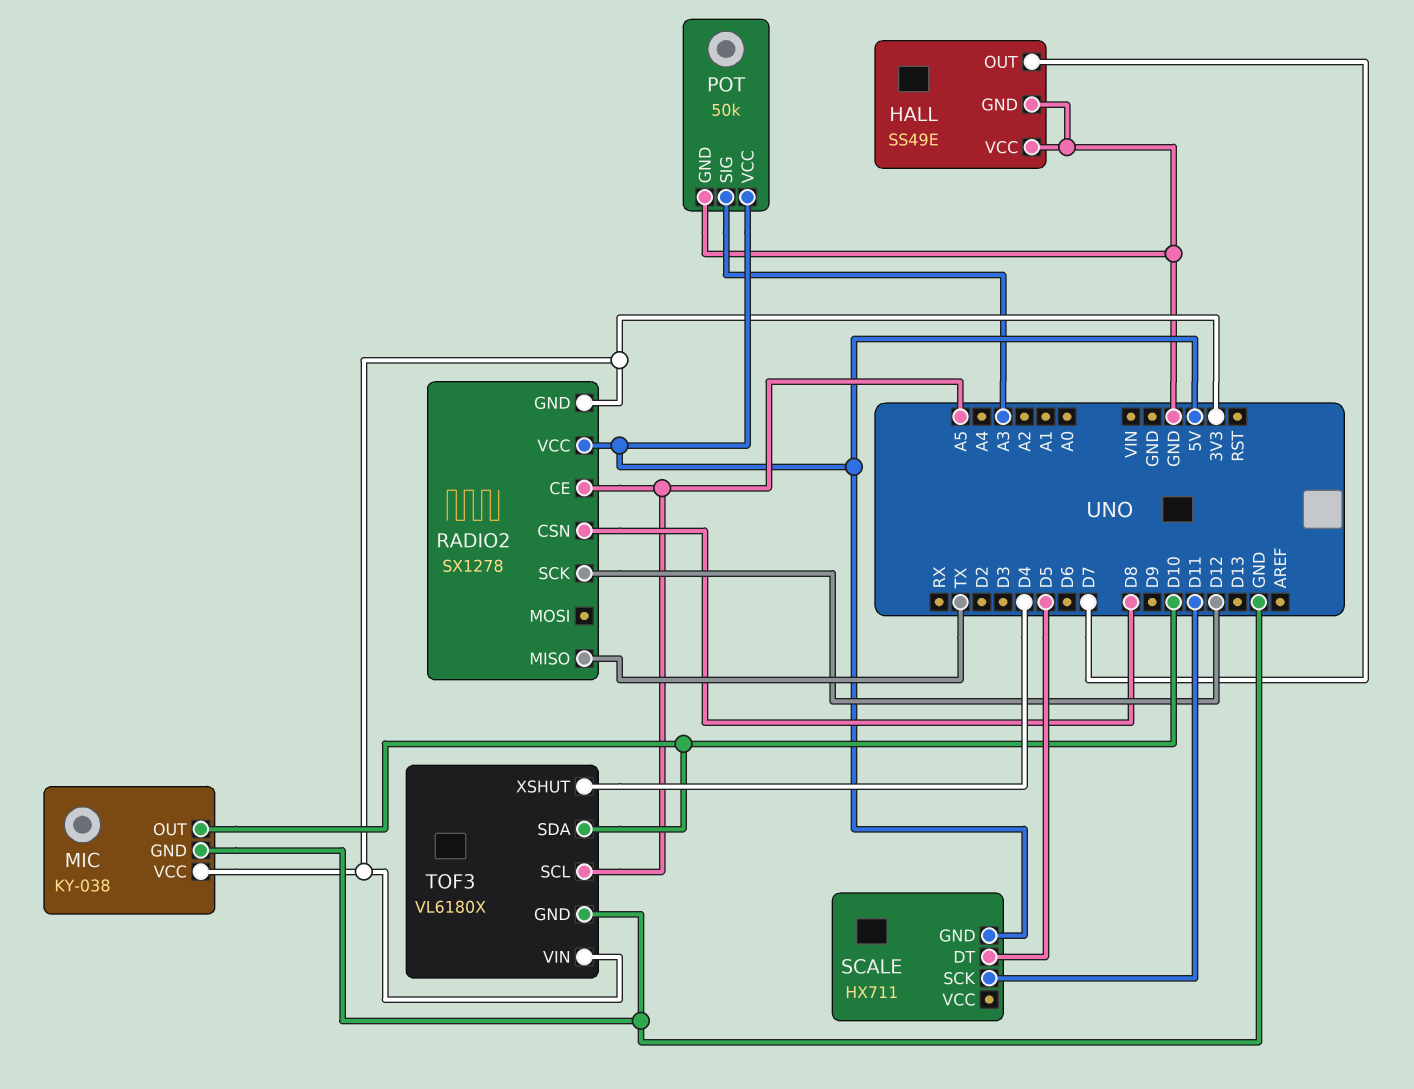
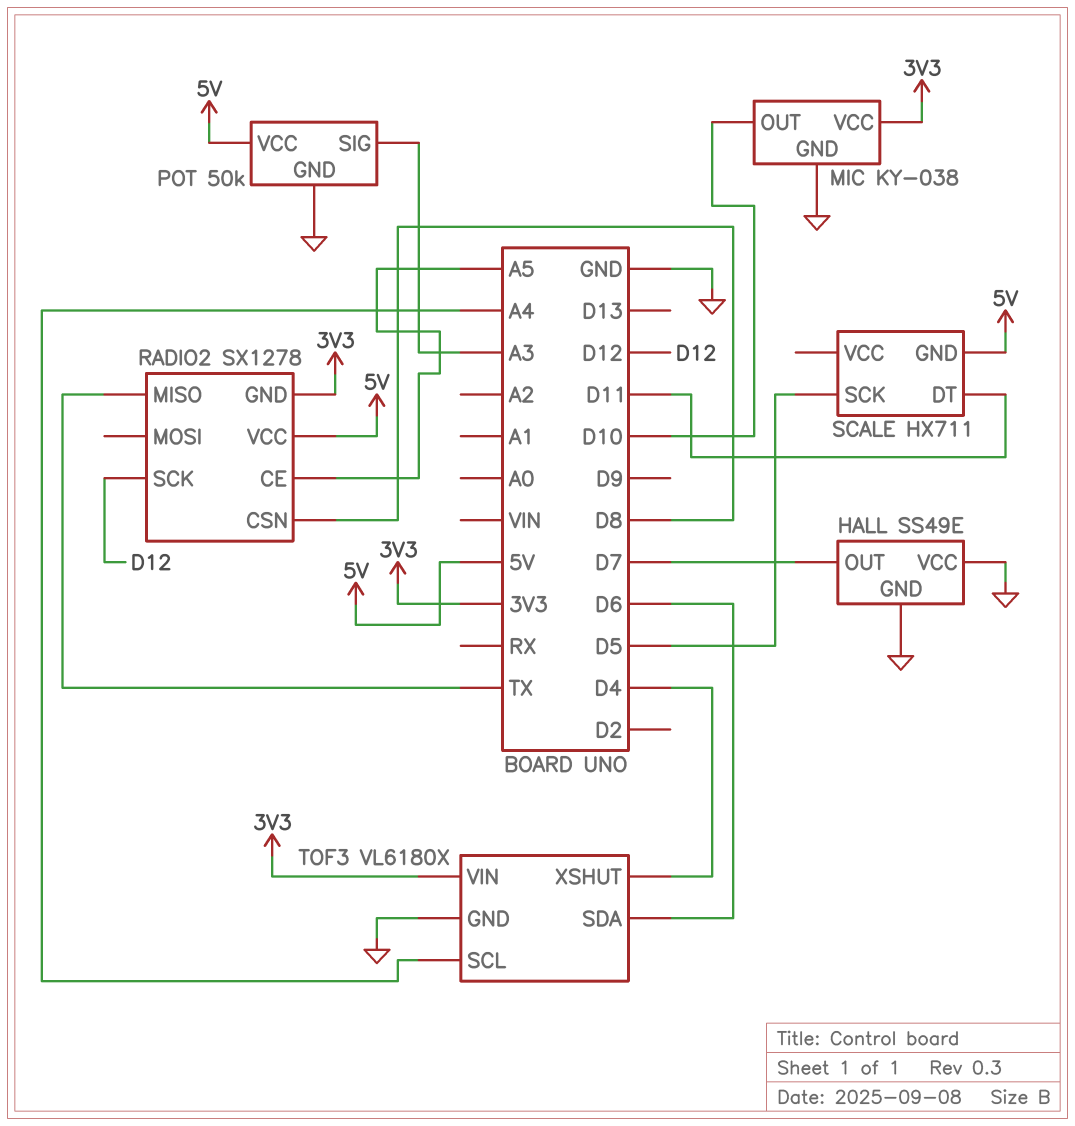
SCALE pin DT: D5 -> D11
SCALE pin SCK: D11 -> D5
TOF3 pin SCL: A5 -> A4
TOF3 pin SDA: D10 -> D6

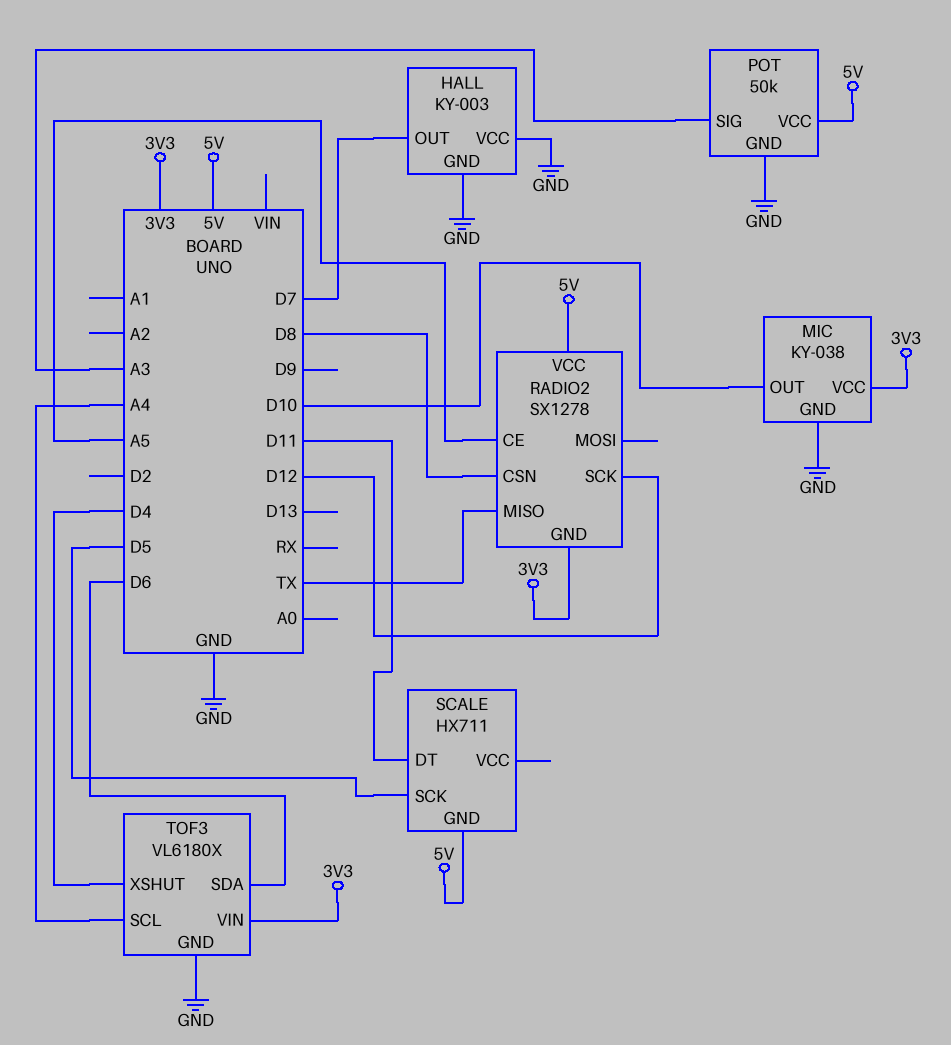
HALL: SS49E -> KY-003

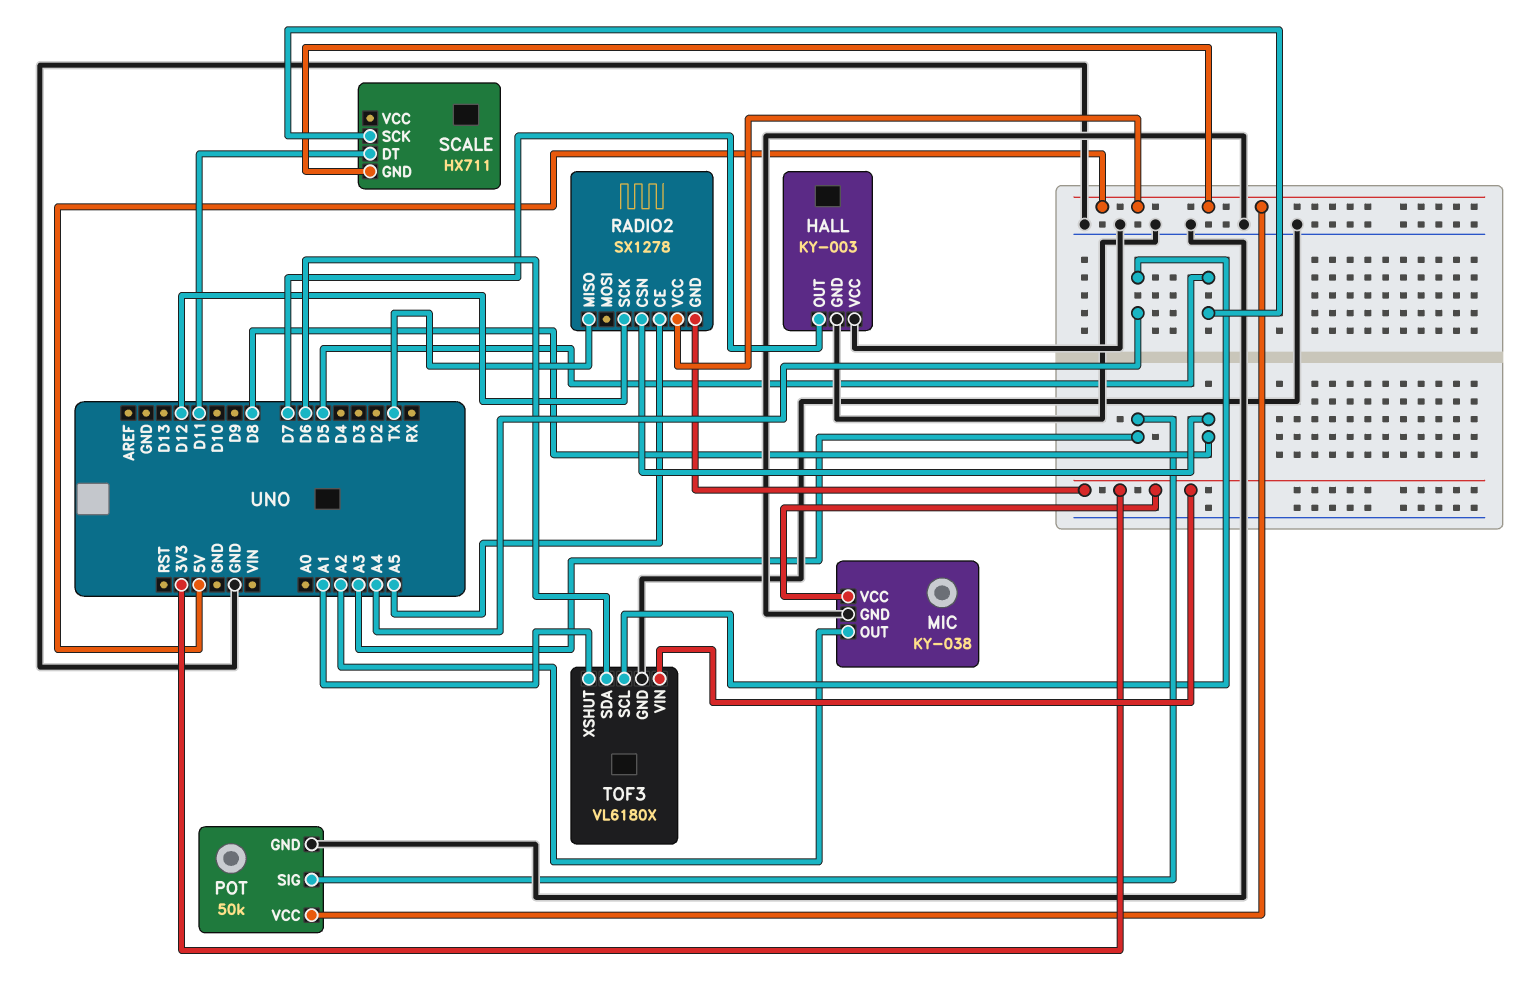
MIC pin OUT: D10 -> A2
TOF3 pin XSHUT: D4 -> A1

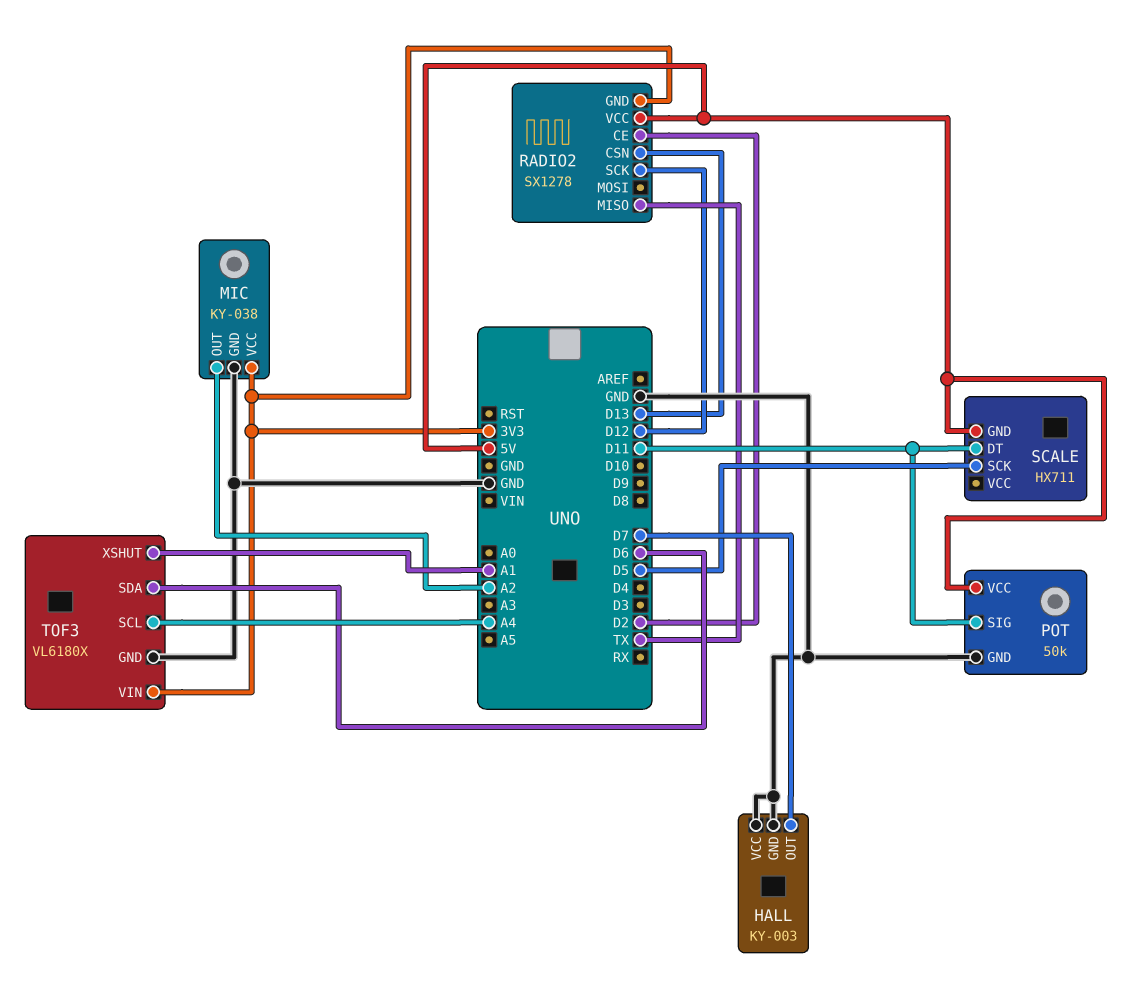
POT pin SIG: A3 -> D11
RADIO2 pin CE: A5 -> D2
RADIO2 pin CSN: D8 -> D13

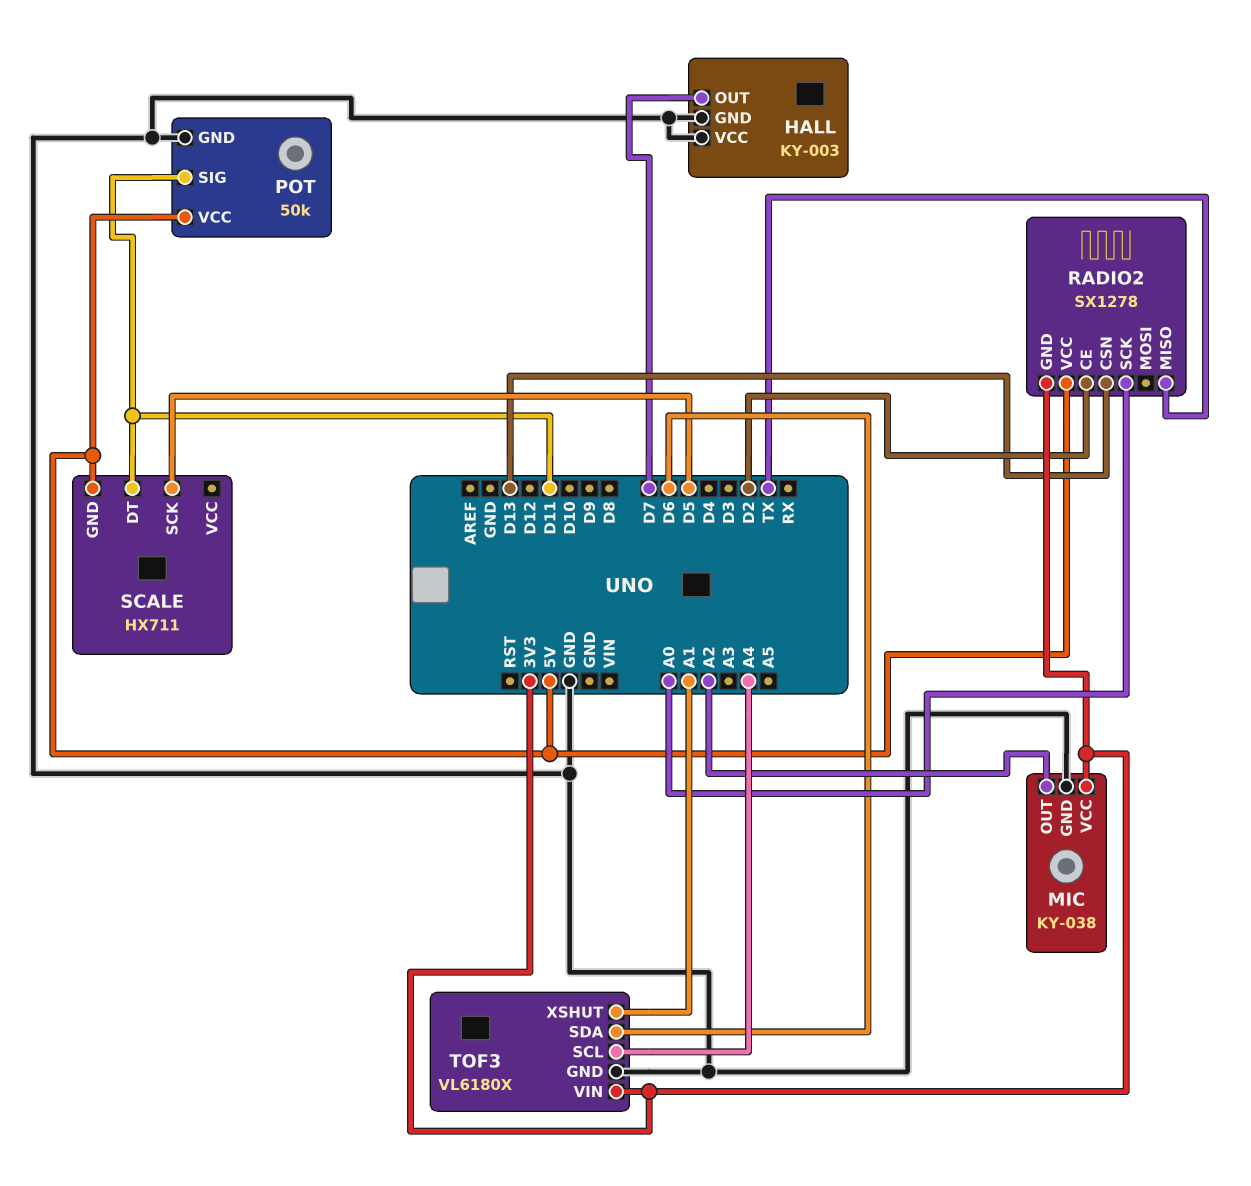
RADIO2 pin SCK: D12 -> A0

